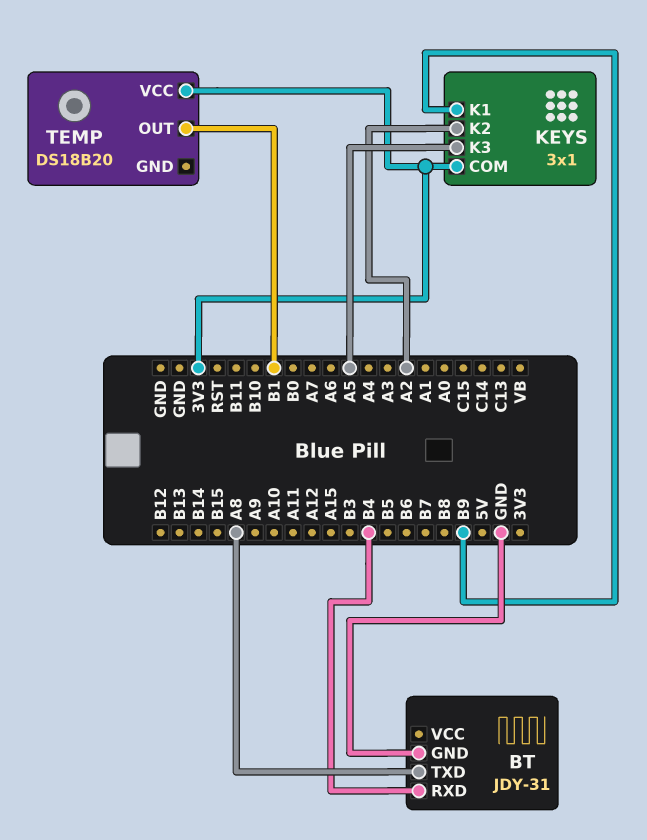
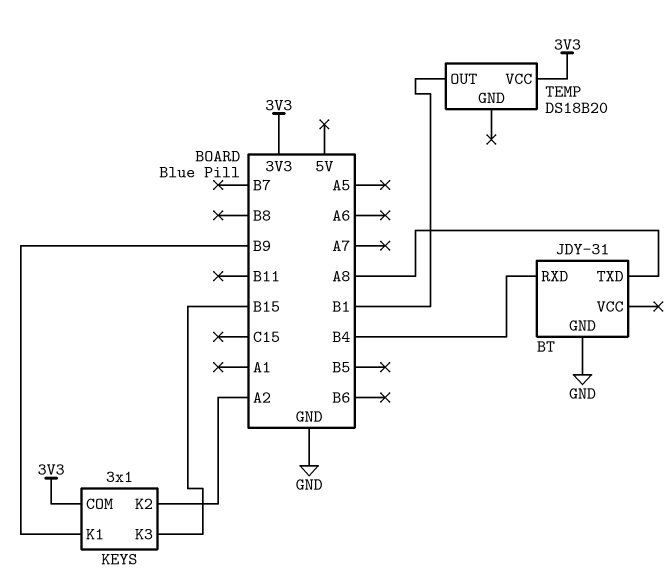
KEYS pin K3: A5 -> B15

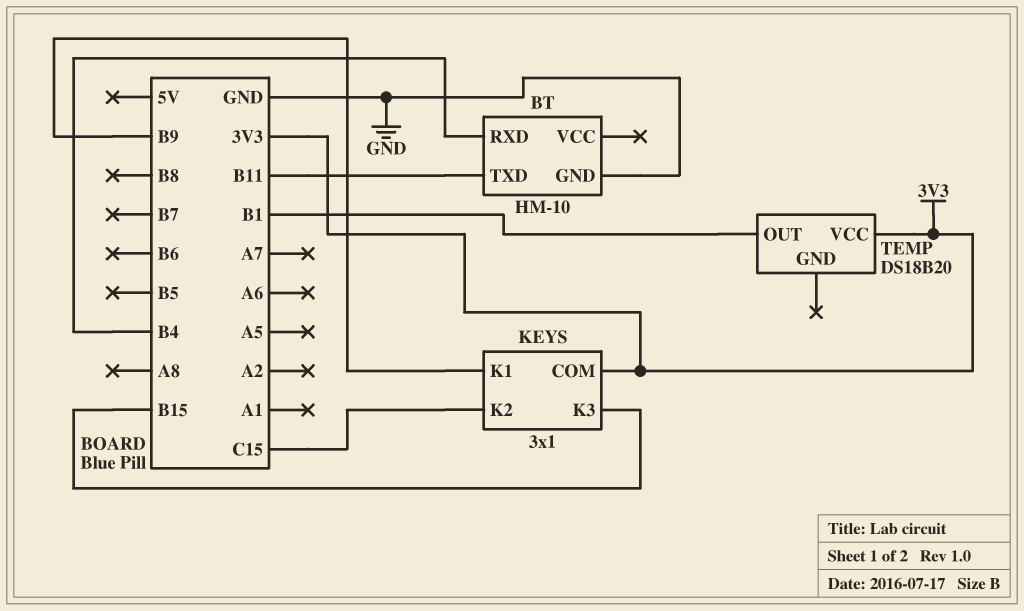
BT: JDY-31 -> HM-10
BT pin TXD: A8 -> B11
KEYS pin K2: A2 -> C15

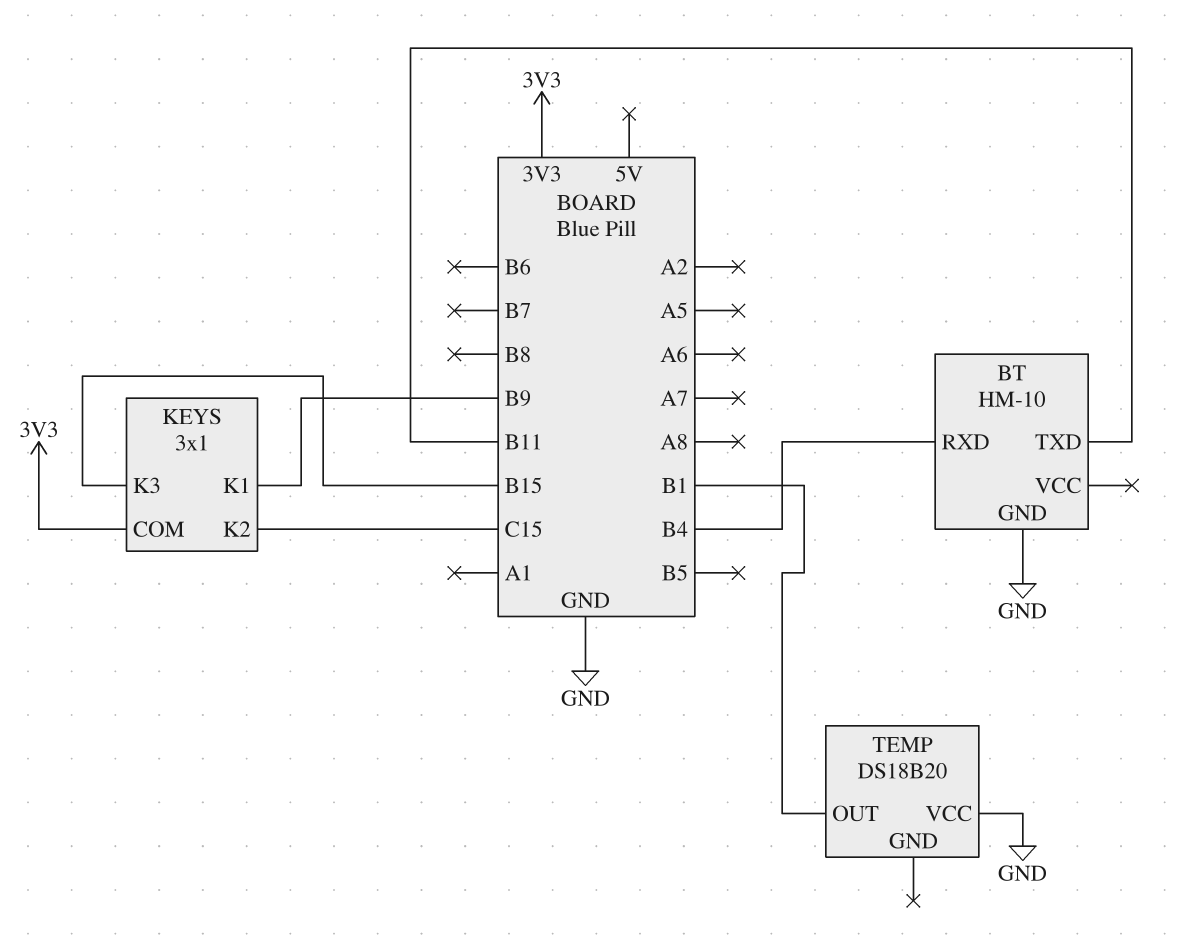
TEMP pin VCC: 3V3 -> GND

